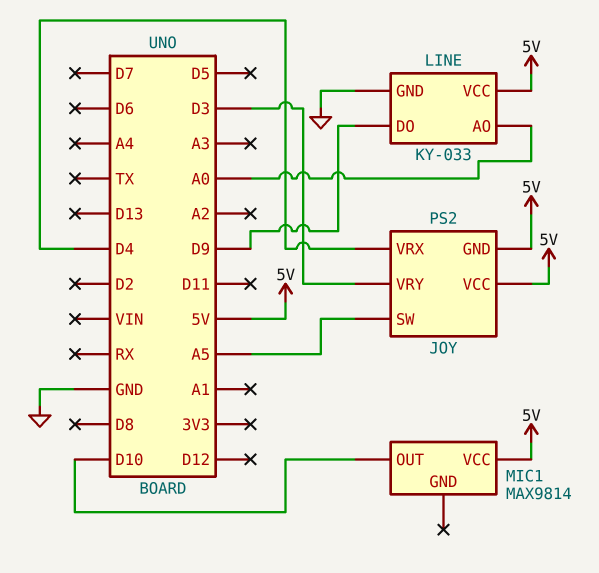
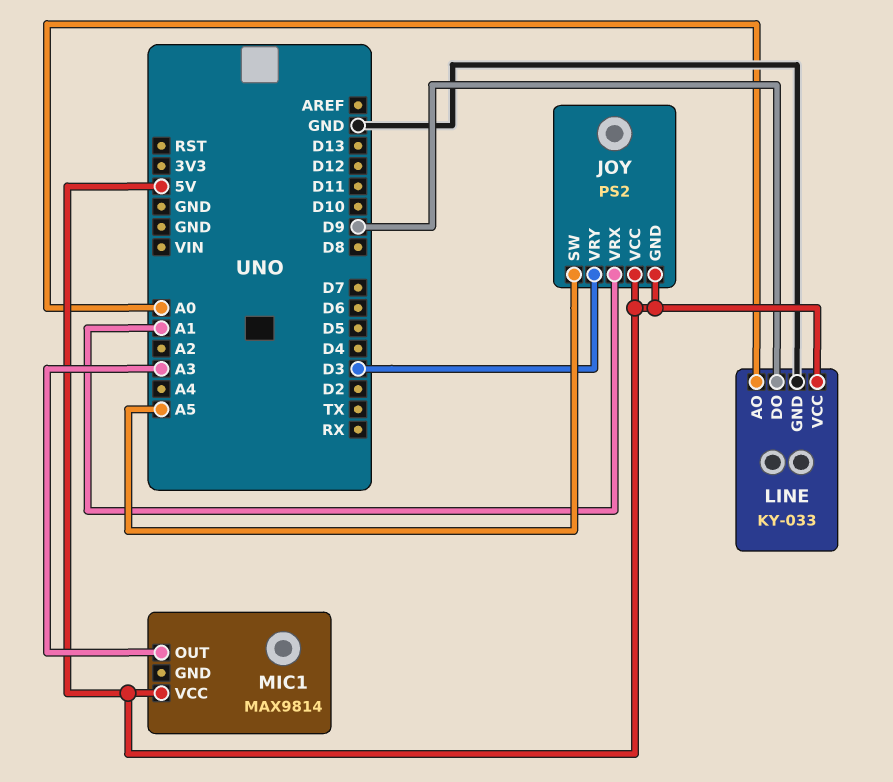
JOY pin VRX: D4 -> A1
MIC1 pin OUT: D10 -> A3

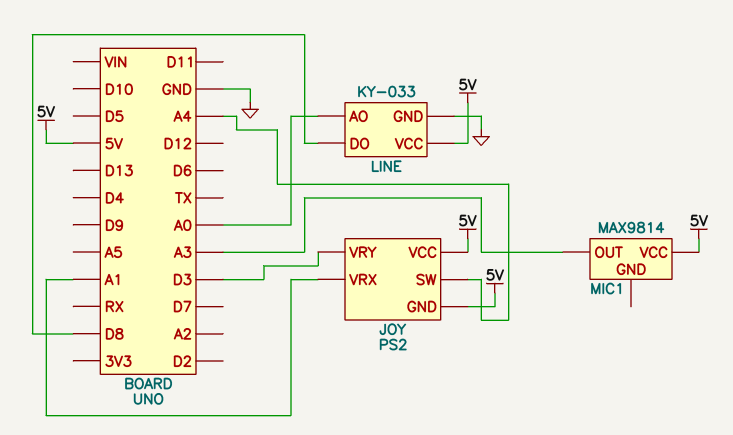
JOY pin SW: A5 -> A4
LINE pin DO: D9 -> D8

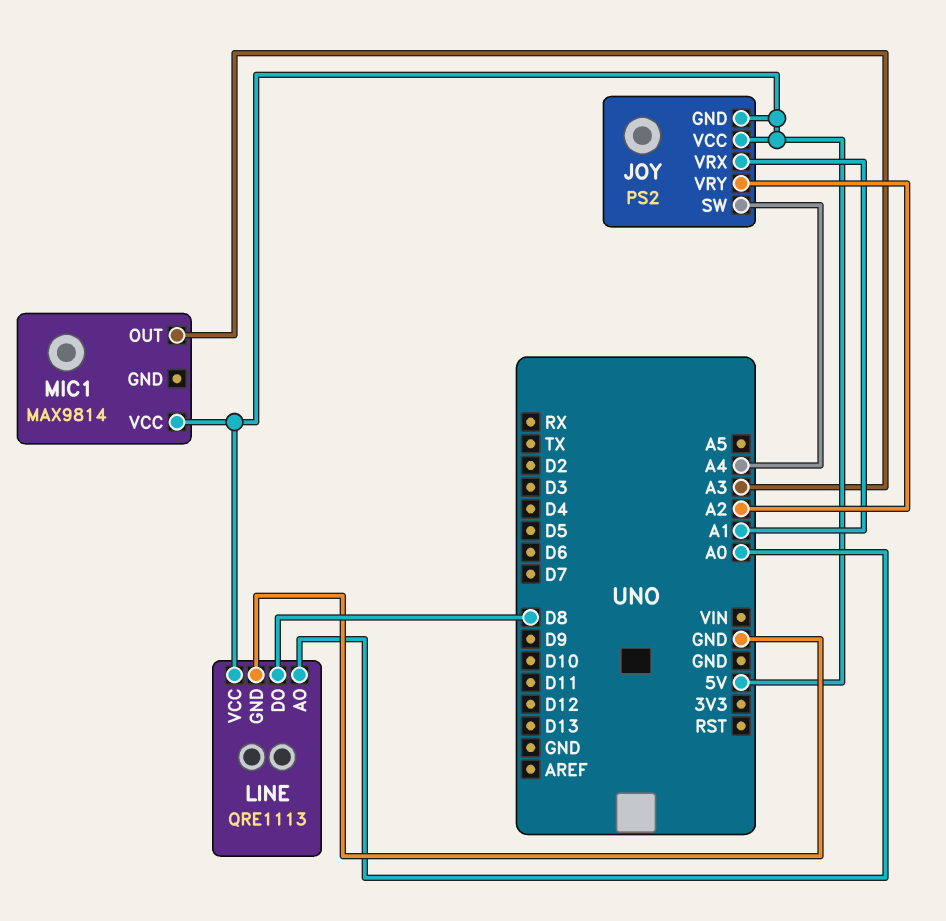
JOY pin VRY: D3 -> A2
LINE: KY-033 -> QRE1113

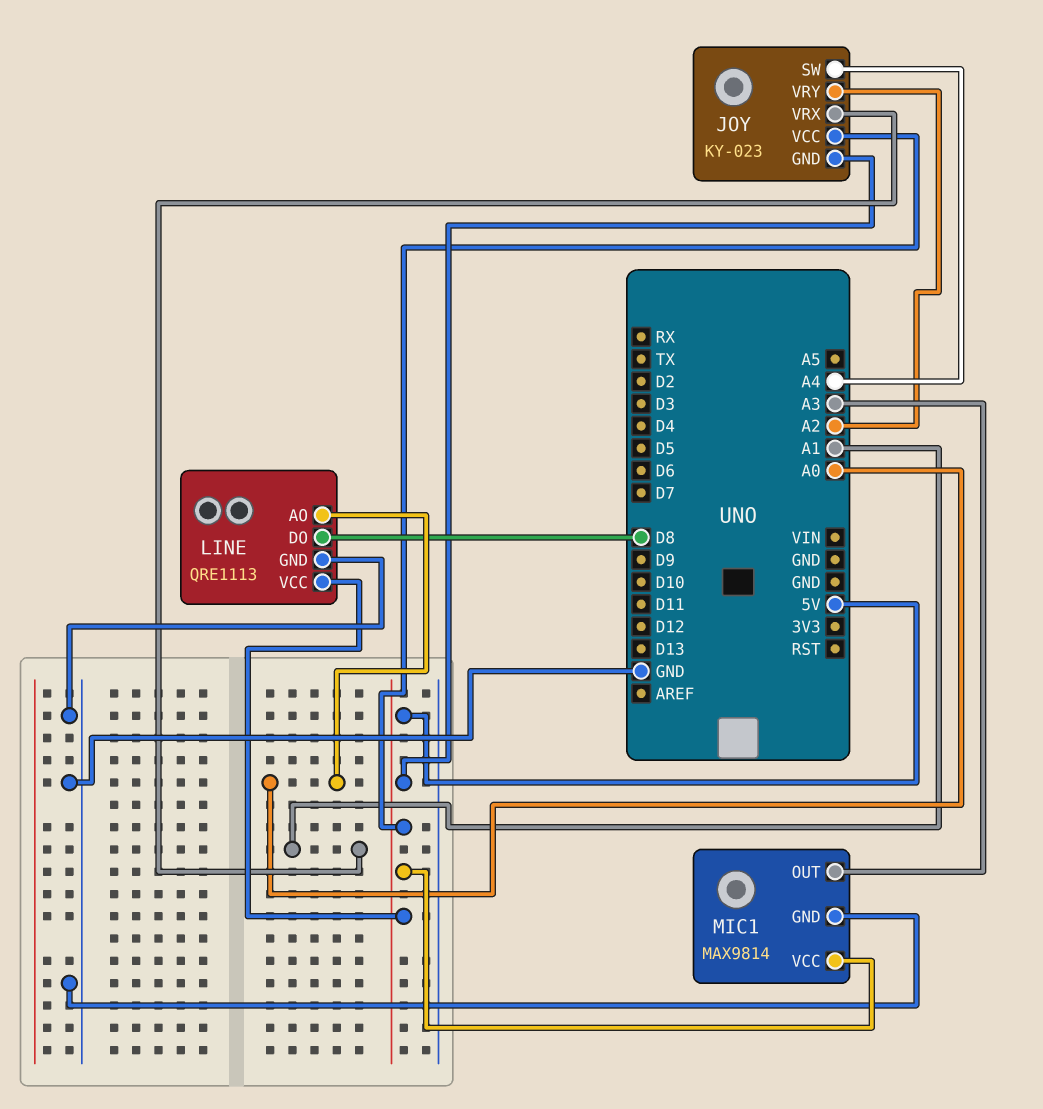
JOY: PS2 -> KY-023
MIC1 pin GND: none -> GND

